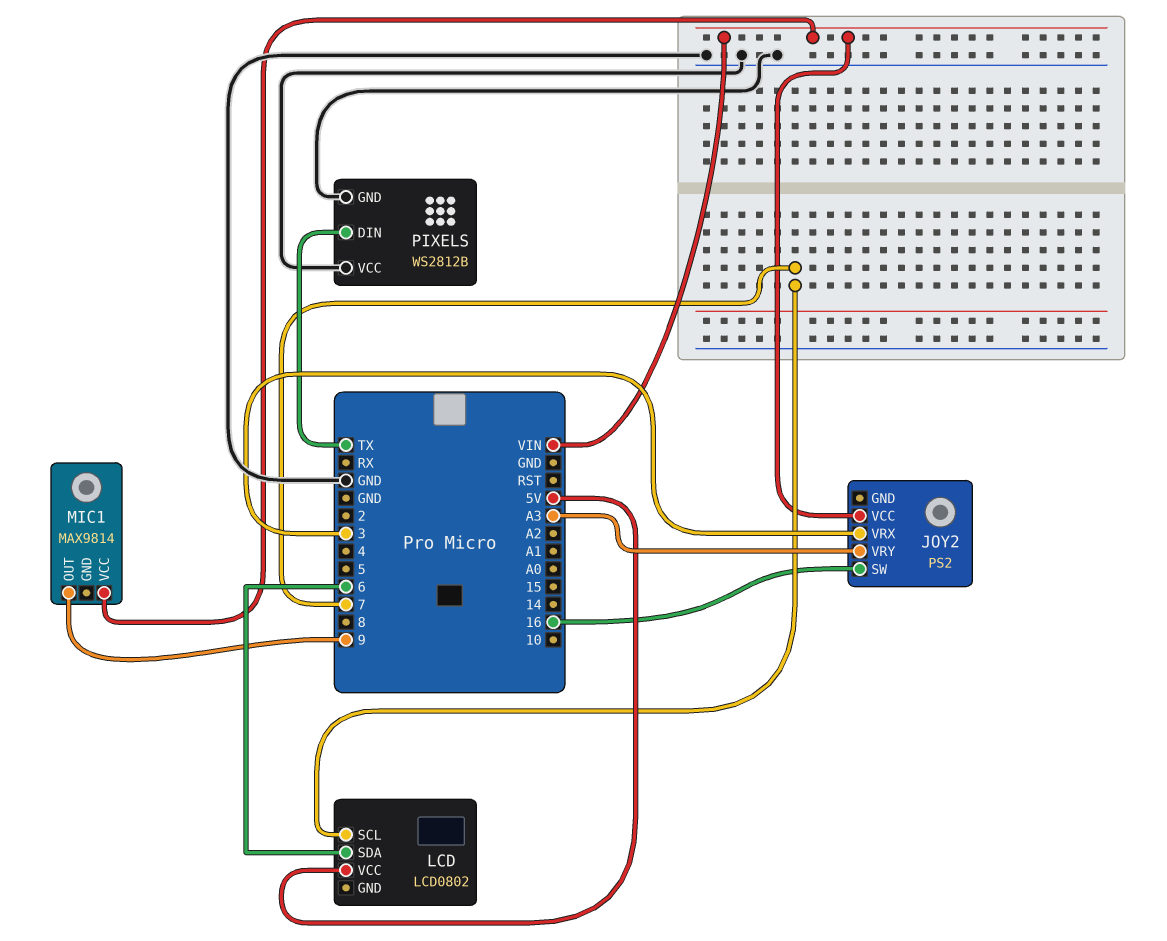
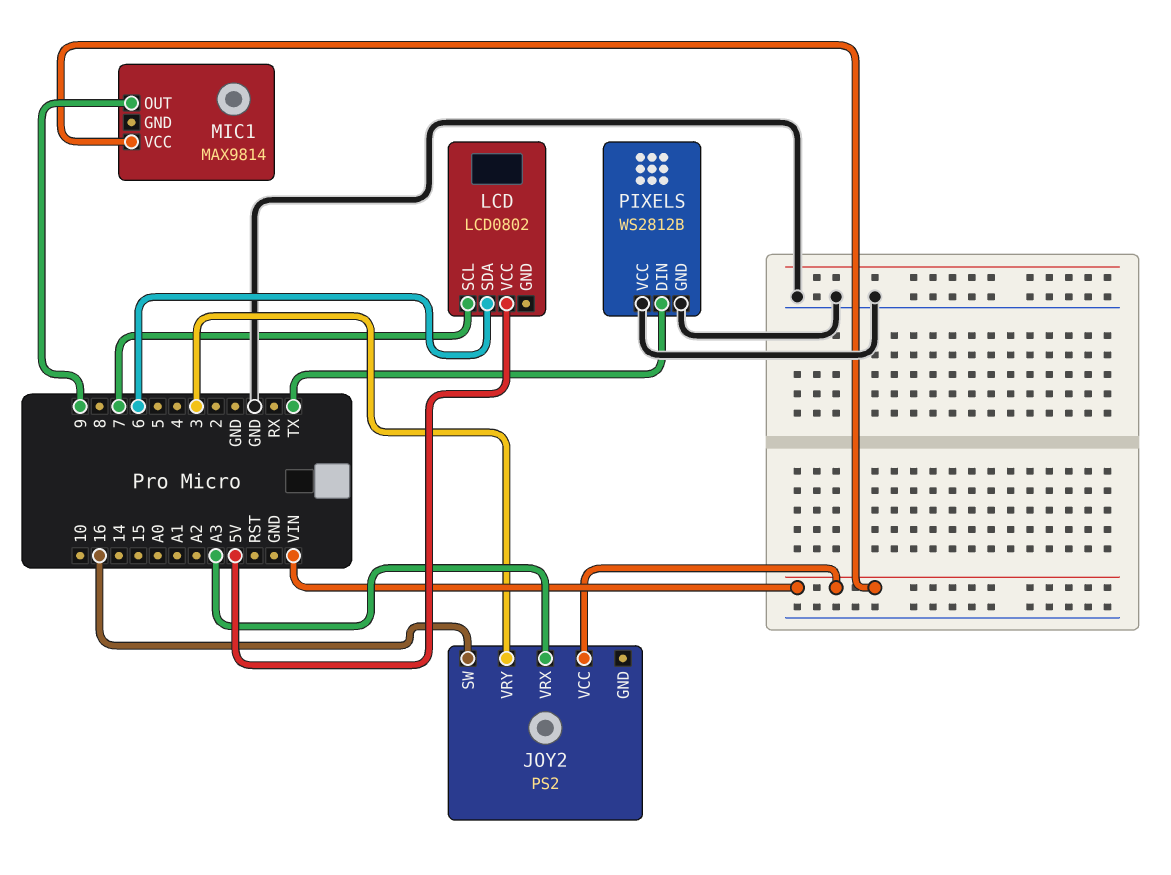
JOY2 pin VRX: 3 -> A3
JOY2 pin VRY: A3 -> 3

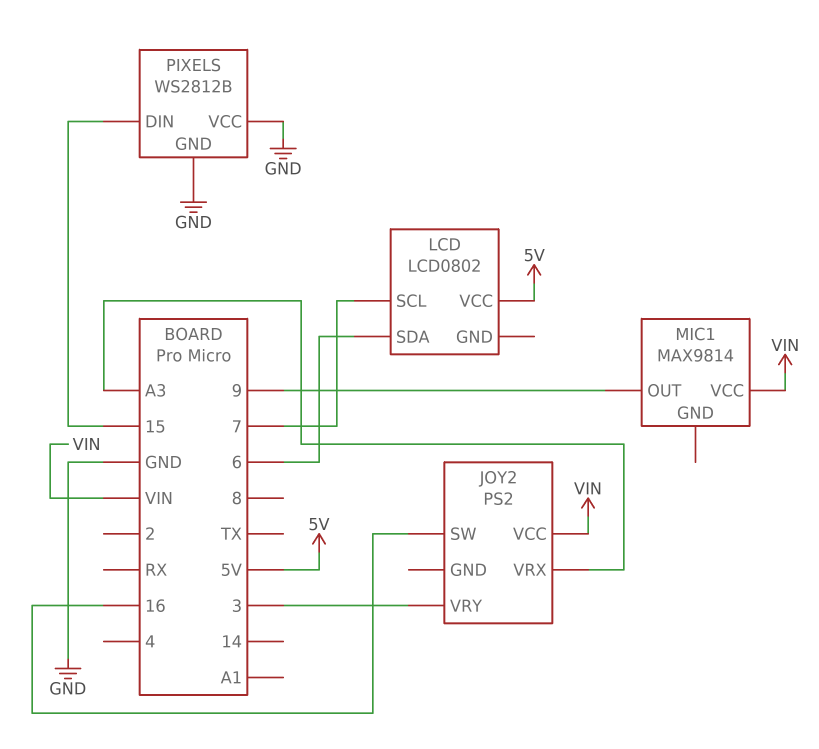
PIXELS pin DIN: TX -> 15

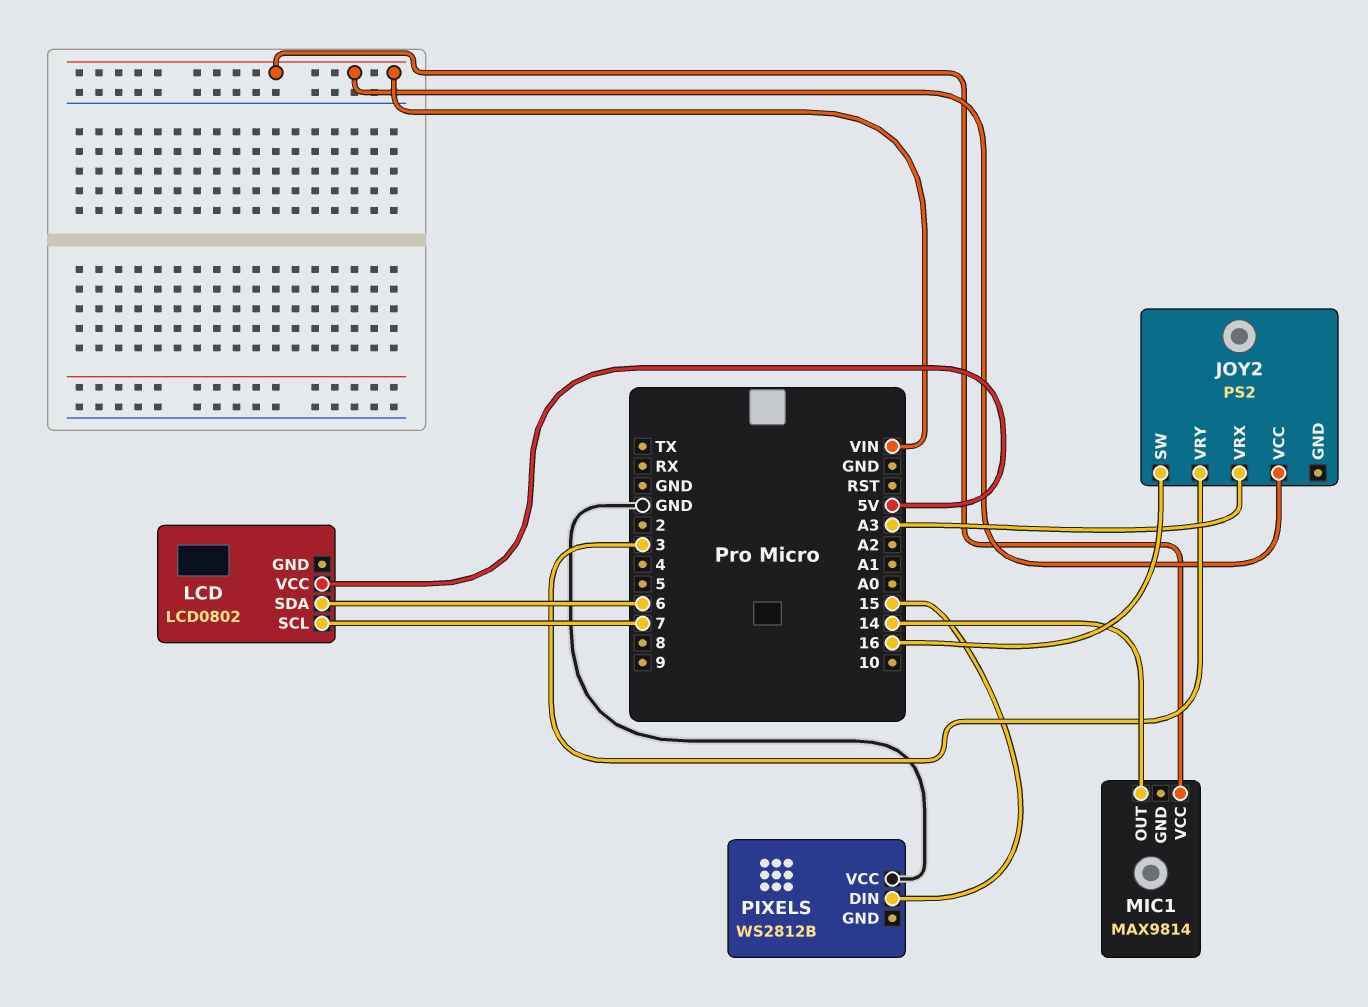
MIC1 pin OUT: 9 -> 14
PIXELS pin GND: GND -> none

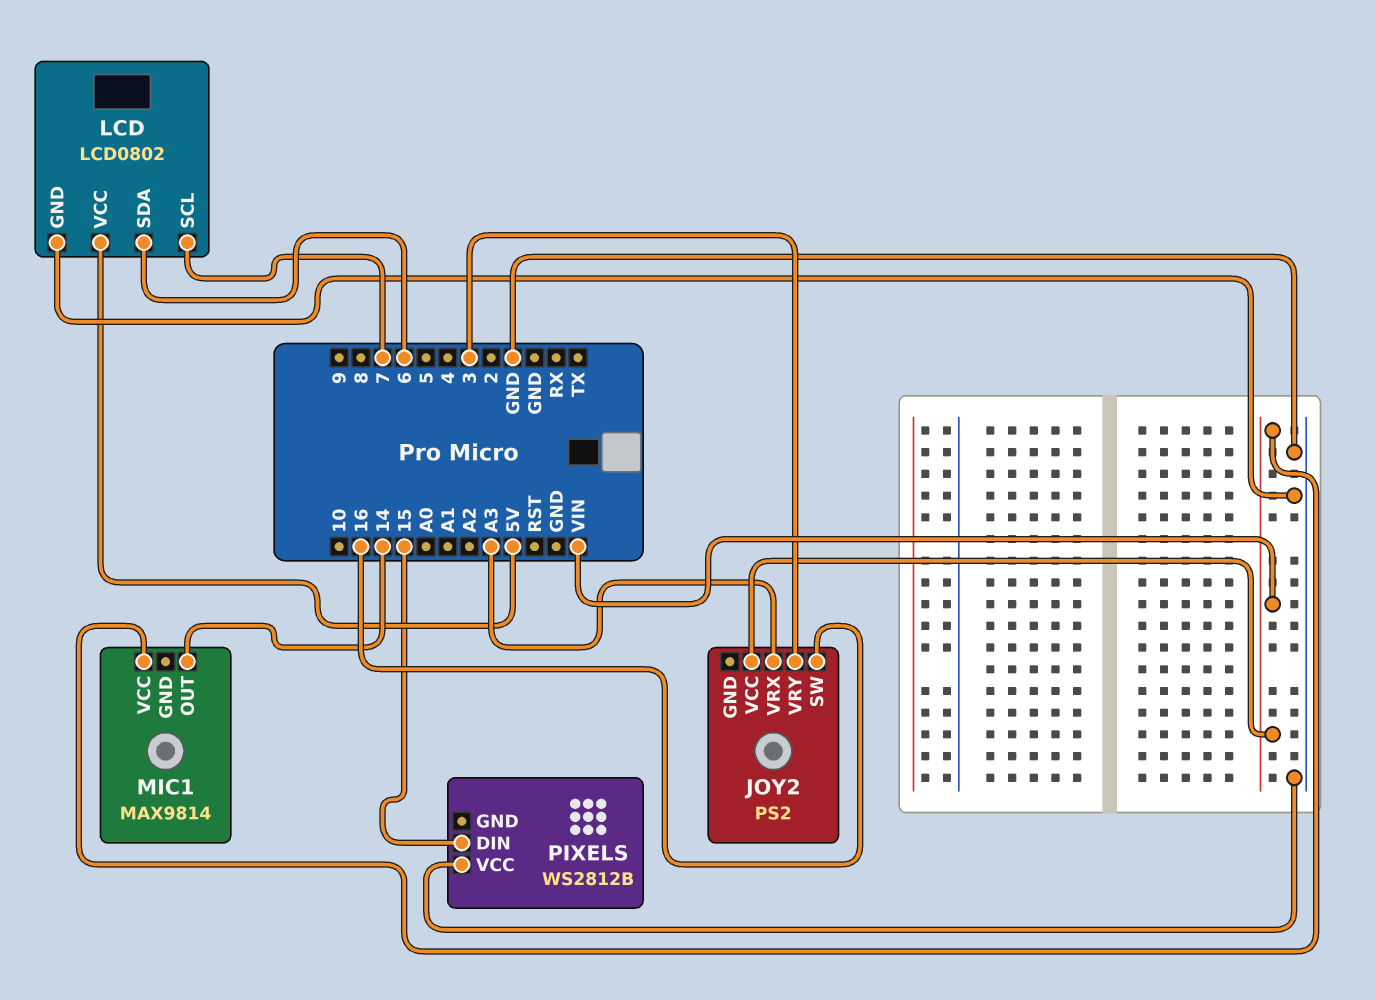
LCD pin GND: none -> GND

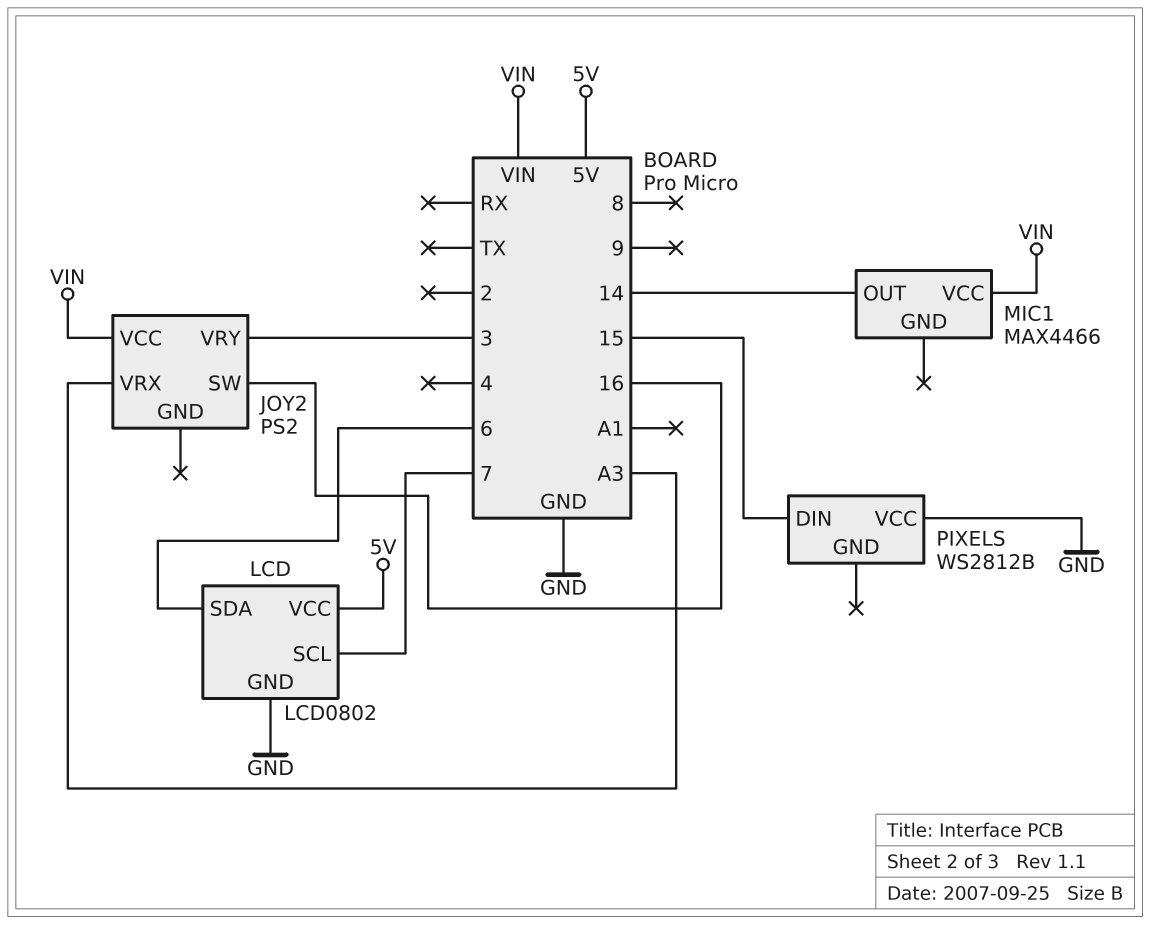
MIC1: MAX9814 -> MAX4466

